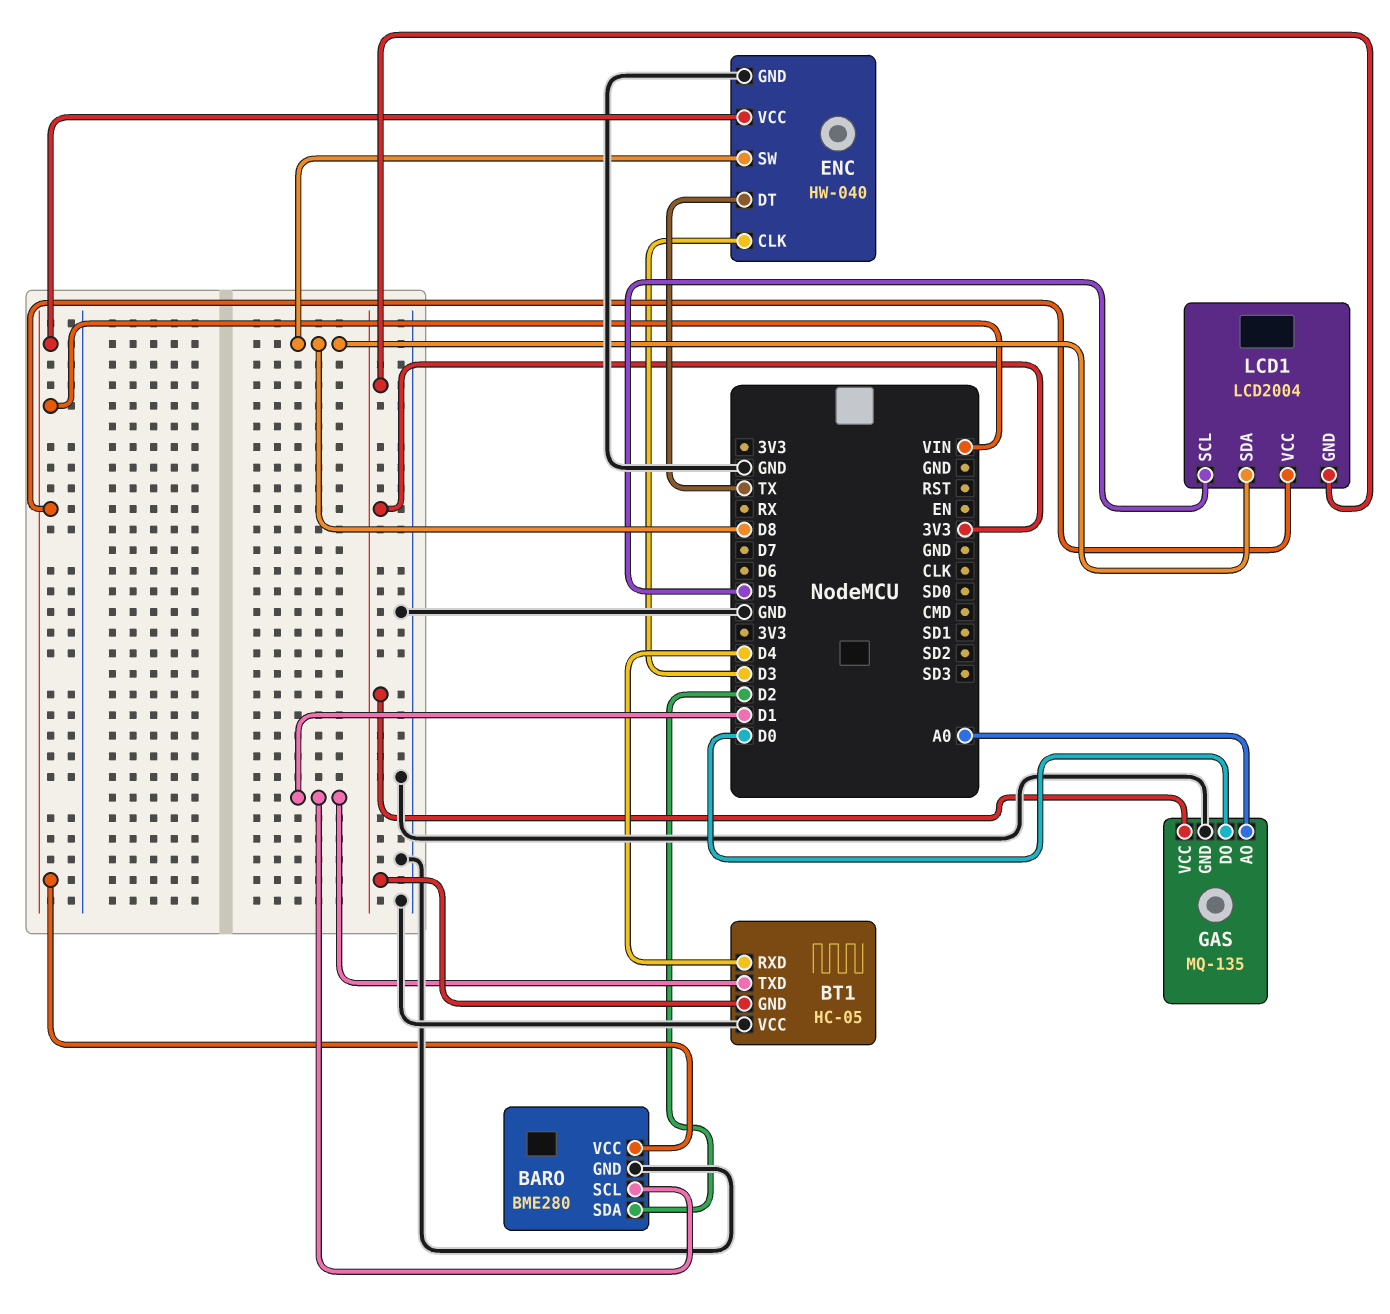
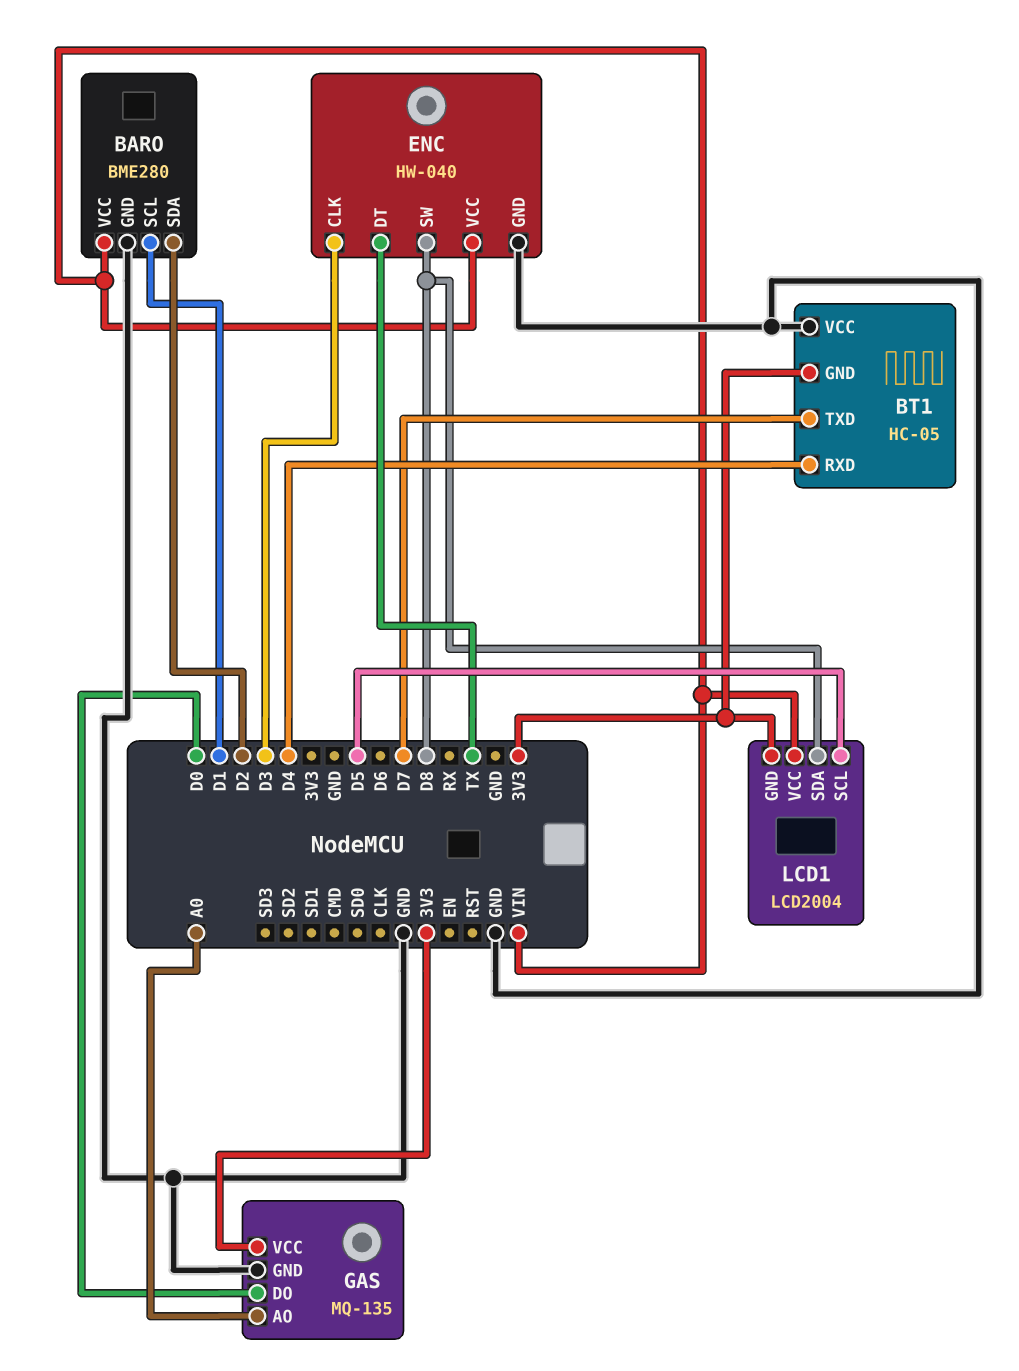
BT1 pin TXD: D1 -> D7

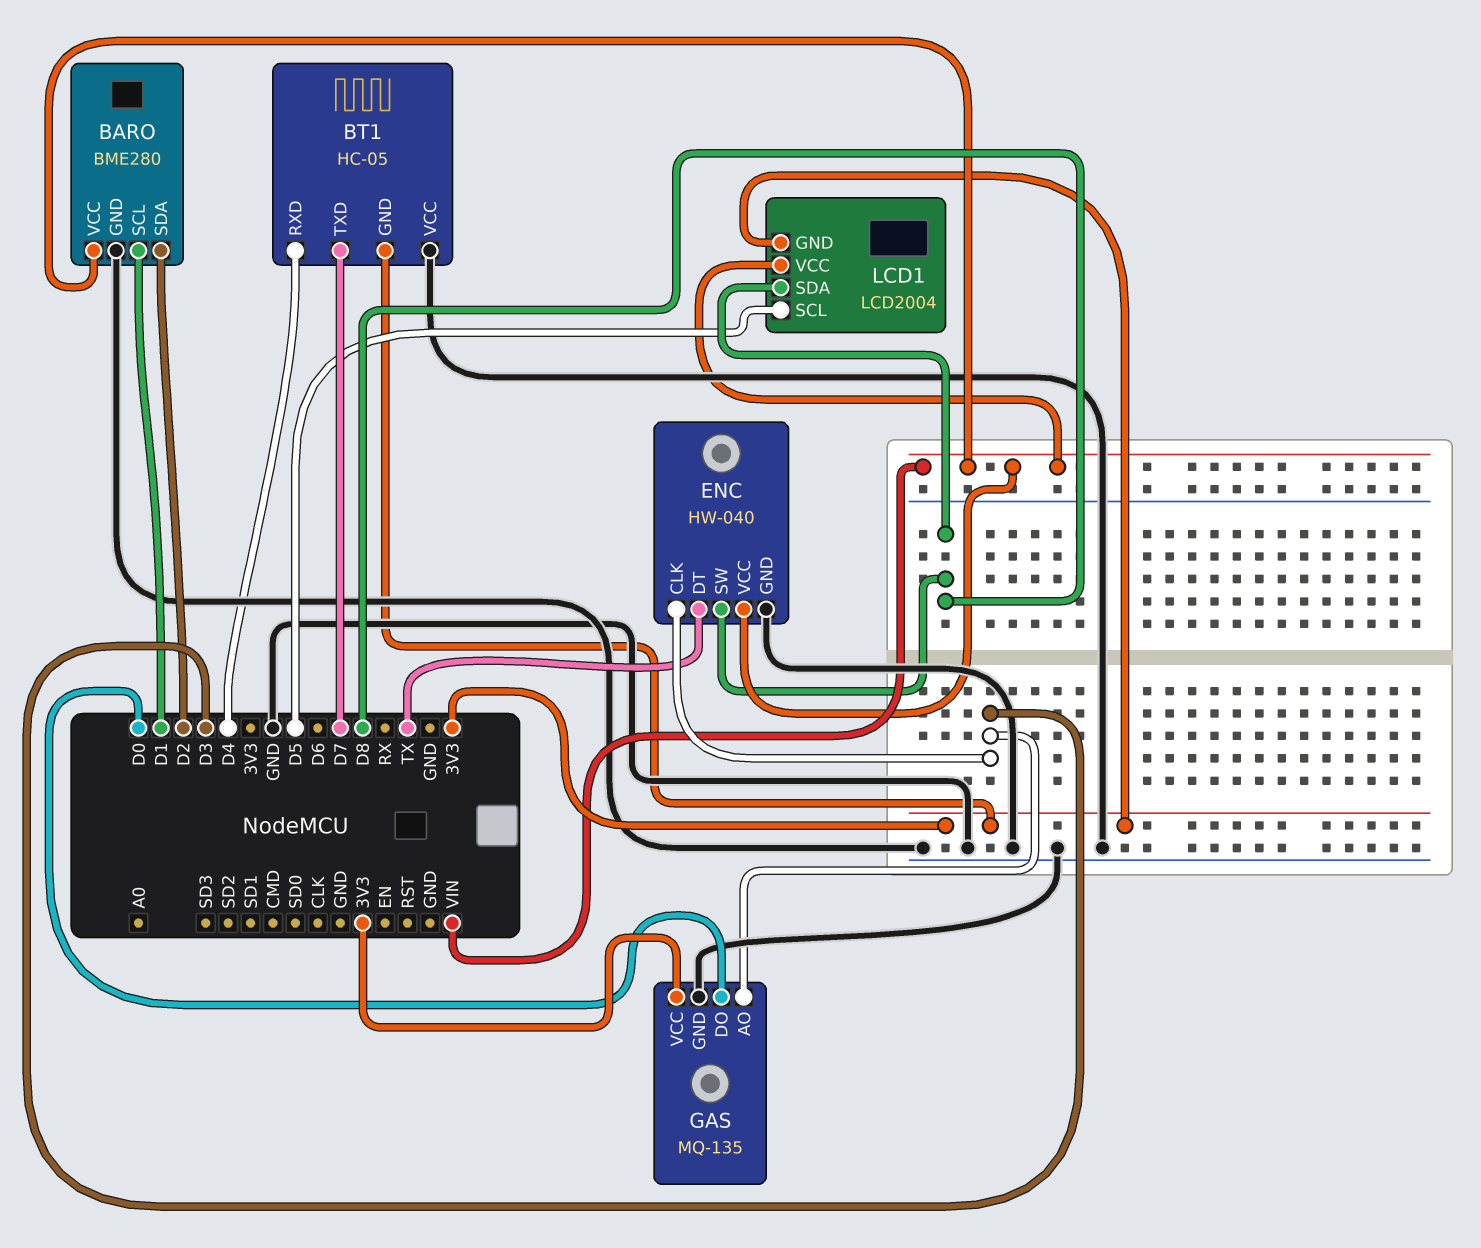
GAS pin AO: A0 -> D3

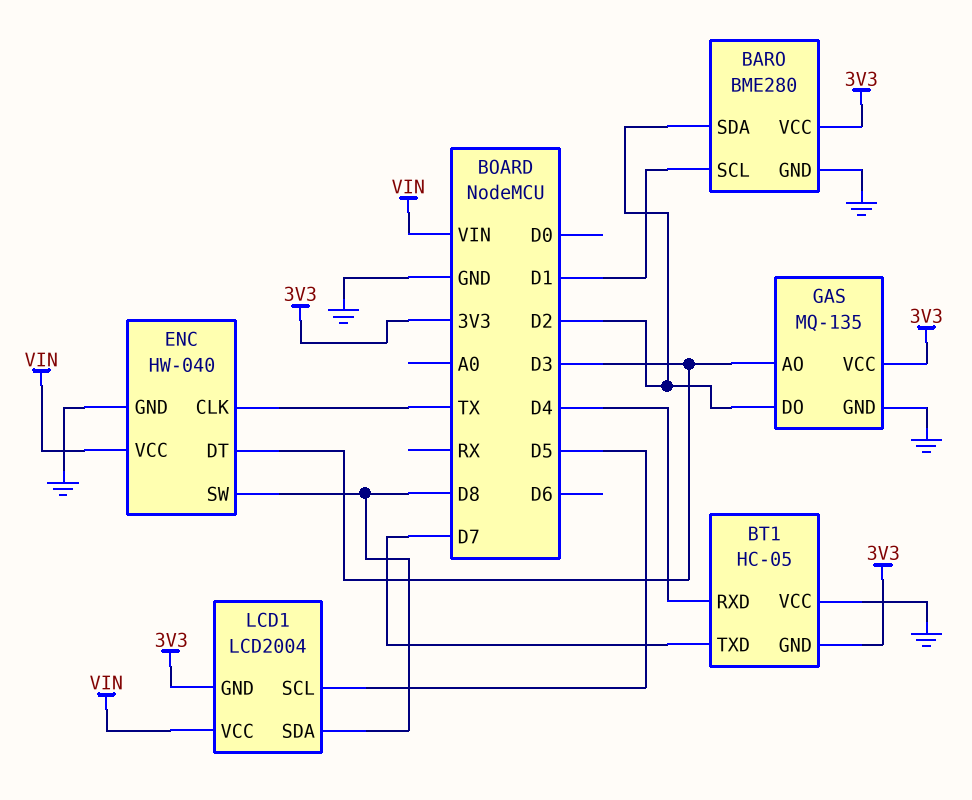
BARO pin VCC: VIN -> 3V3
ENC pin CLK: D3 -> TX
ENC pin DT: TX -> D3
GAS pin DO: D0 -> D2

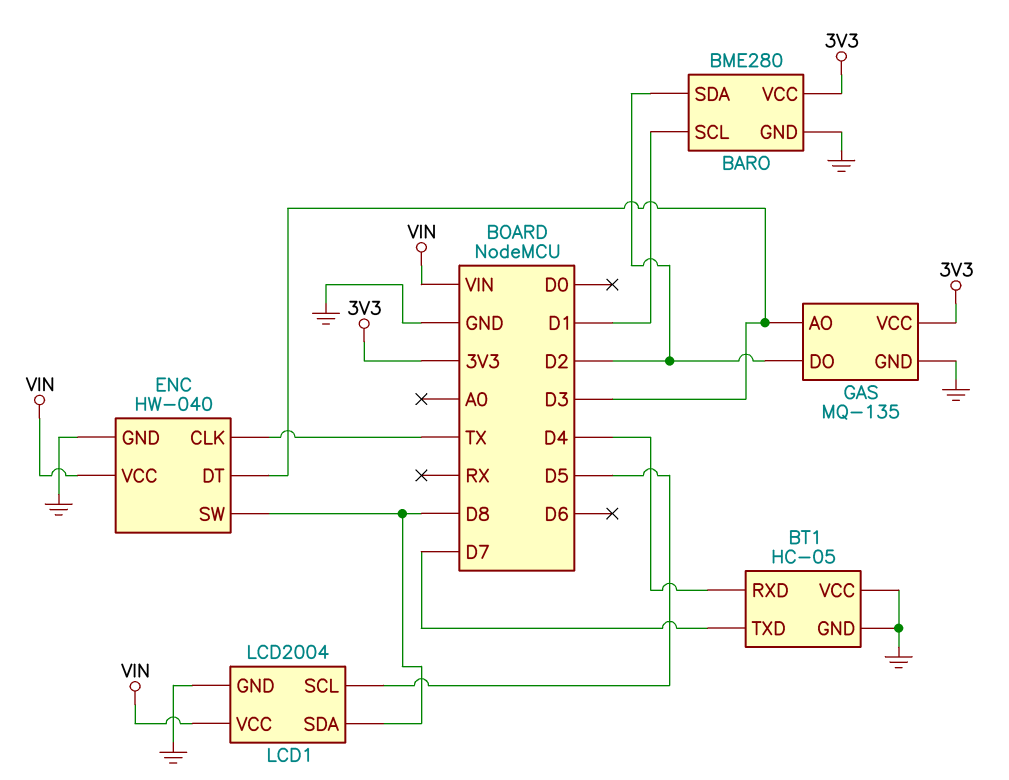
BT1 pin GND: 3V3 -> GND
LCD1 pin GND: 3V3 -> GND

